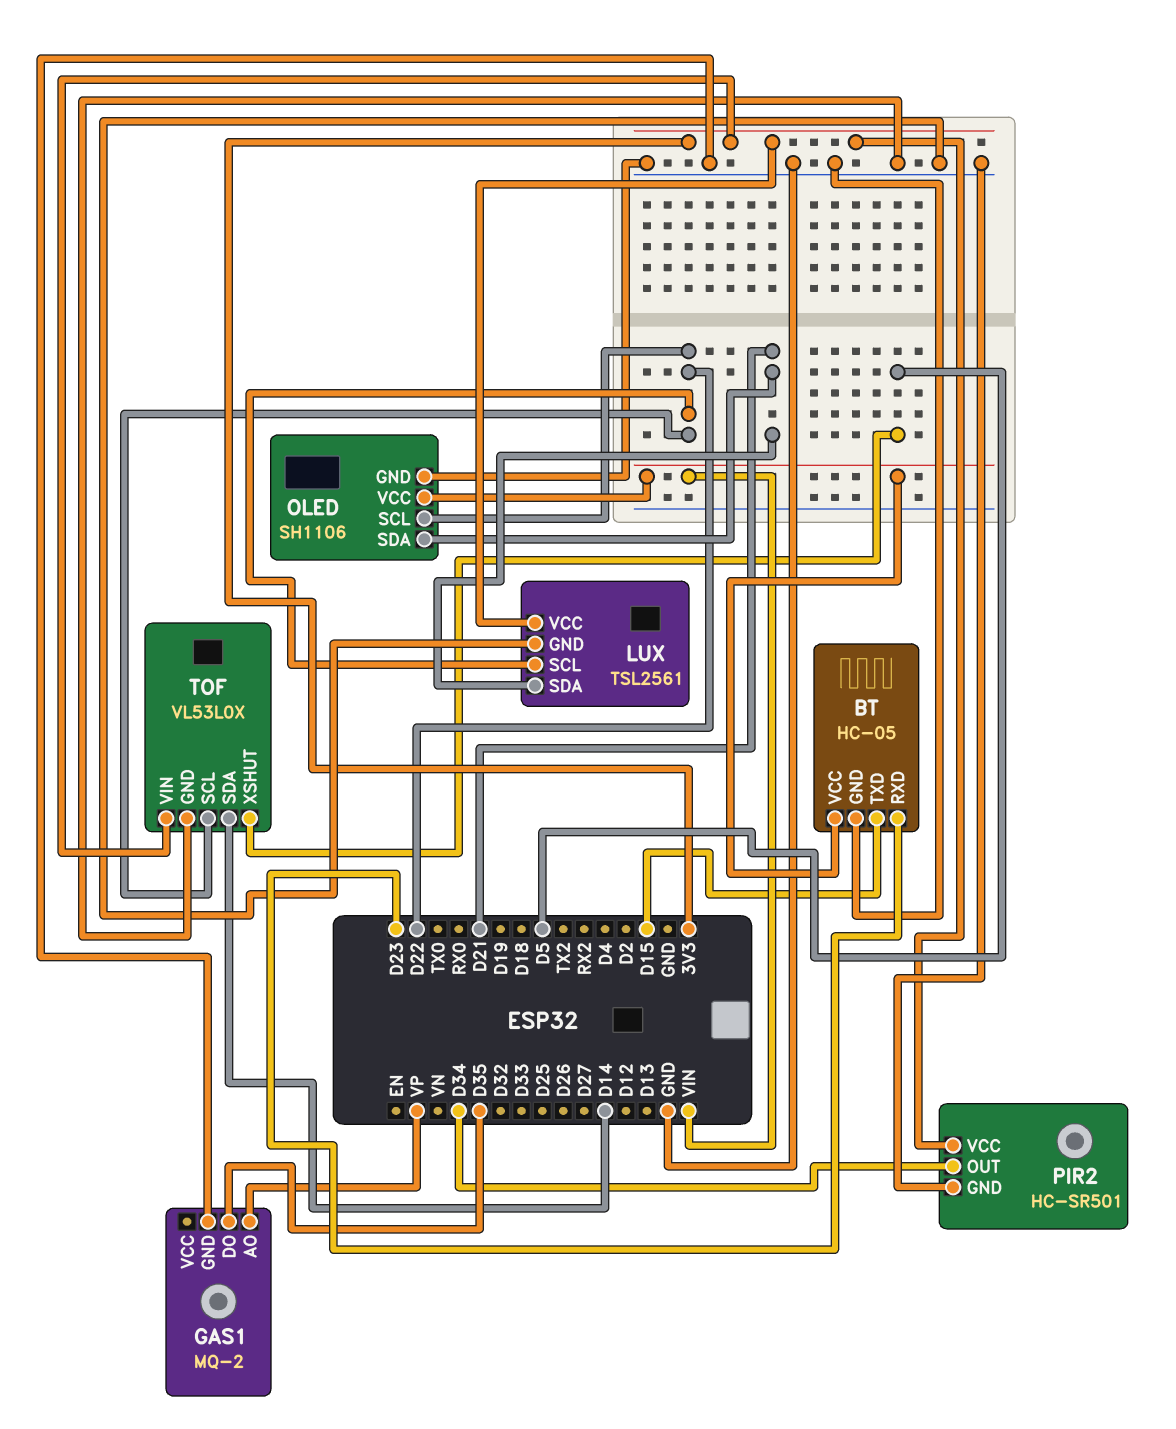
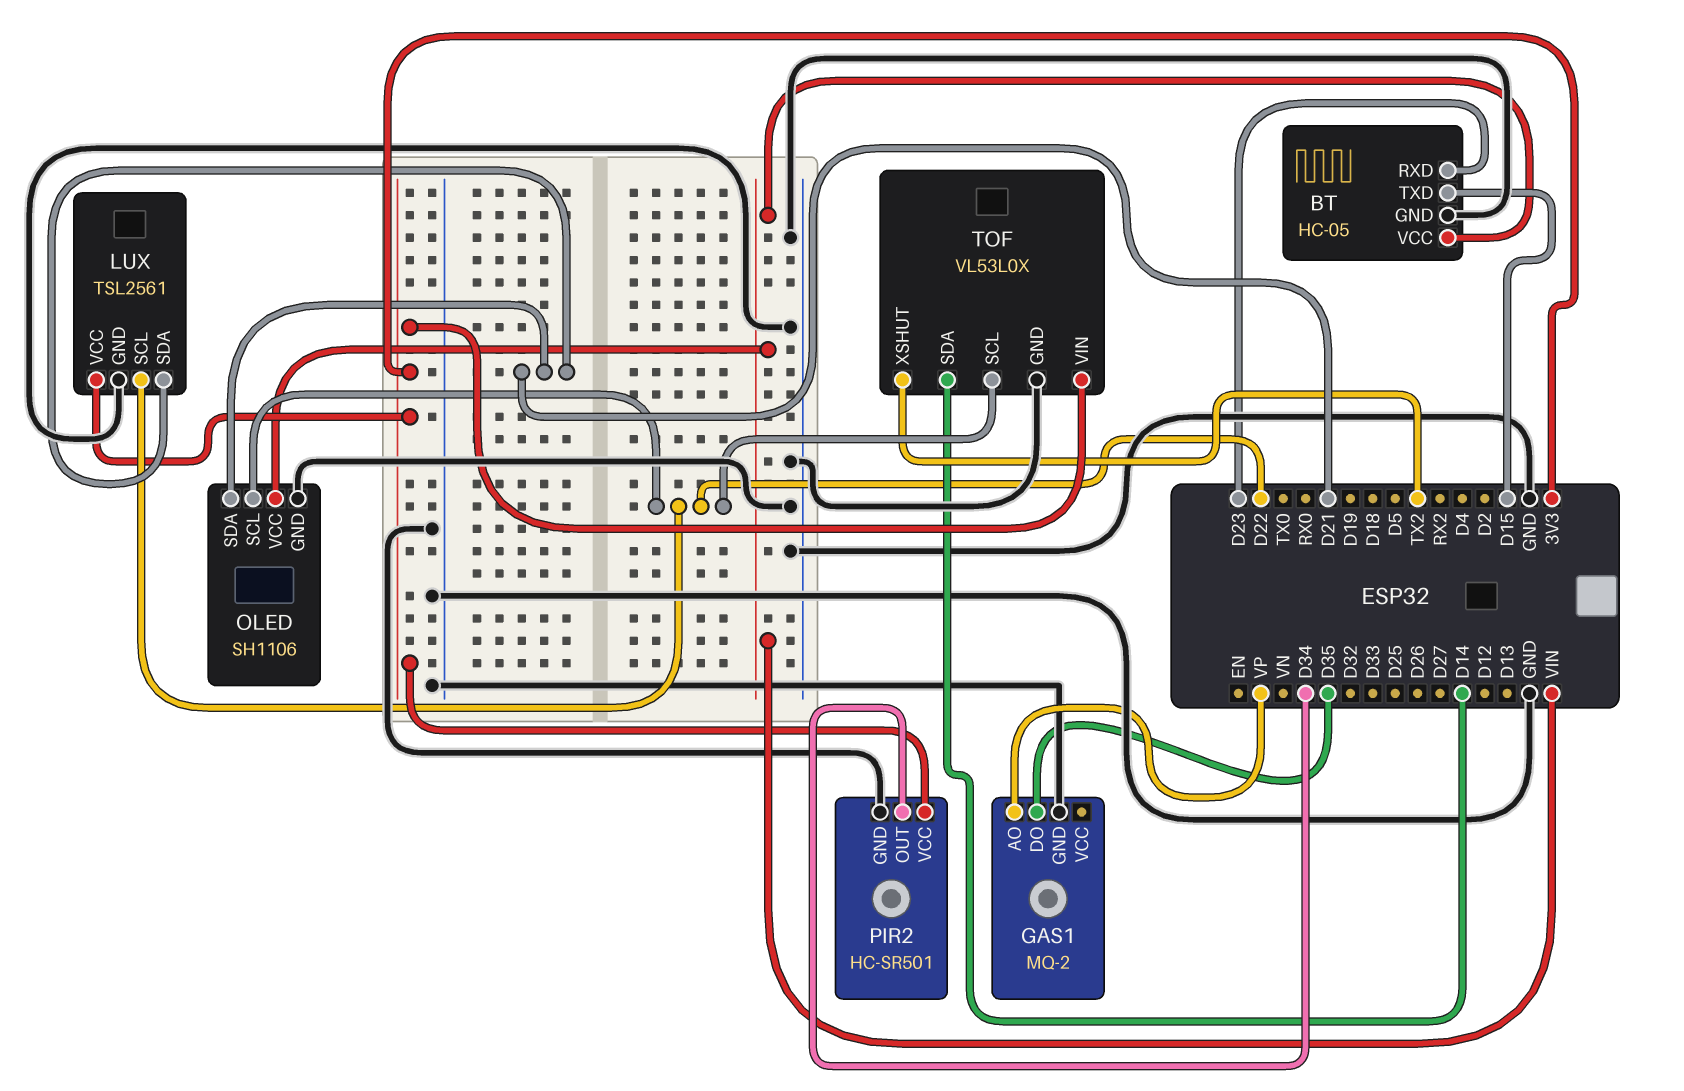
TOF pin XSHUT: D5 -> TX2

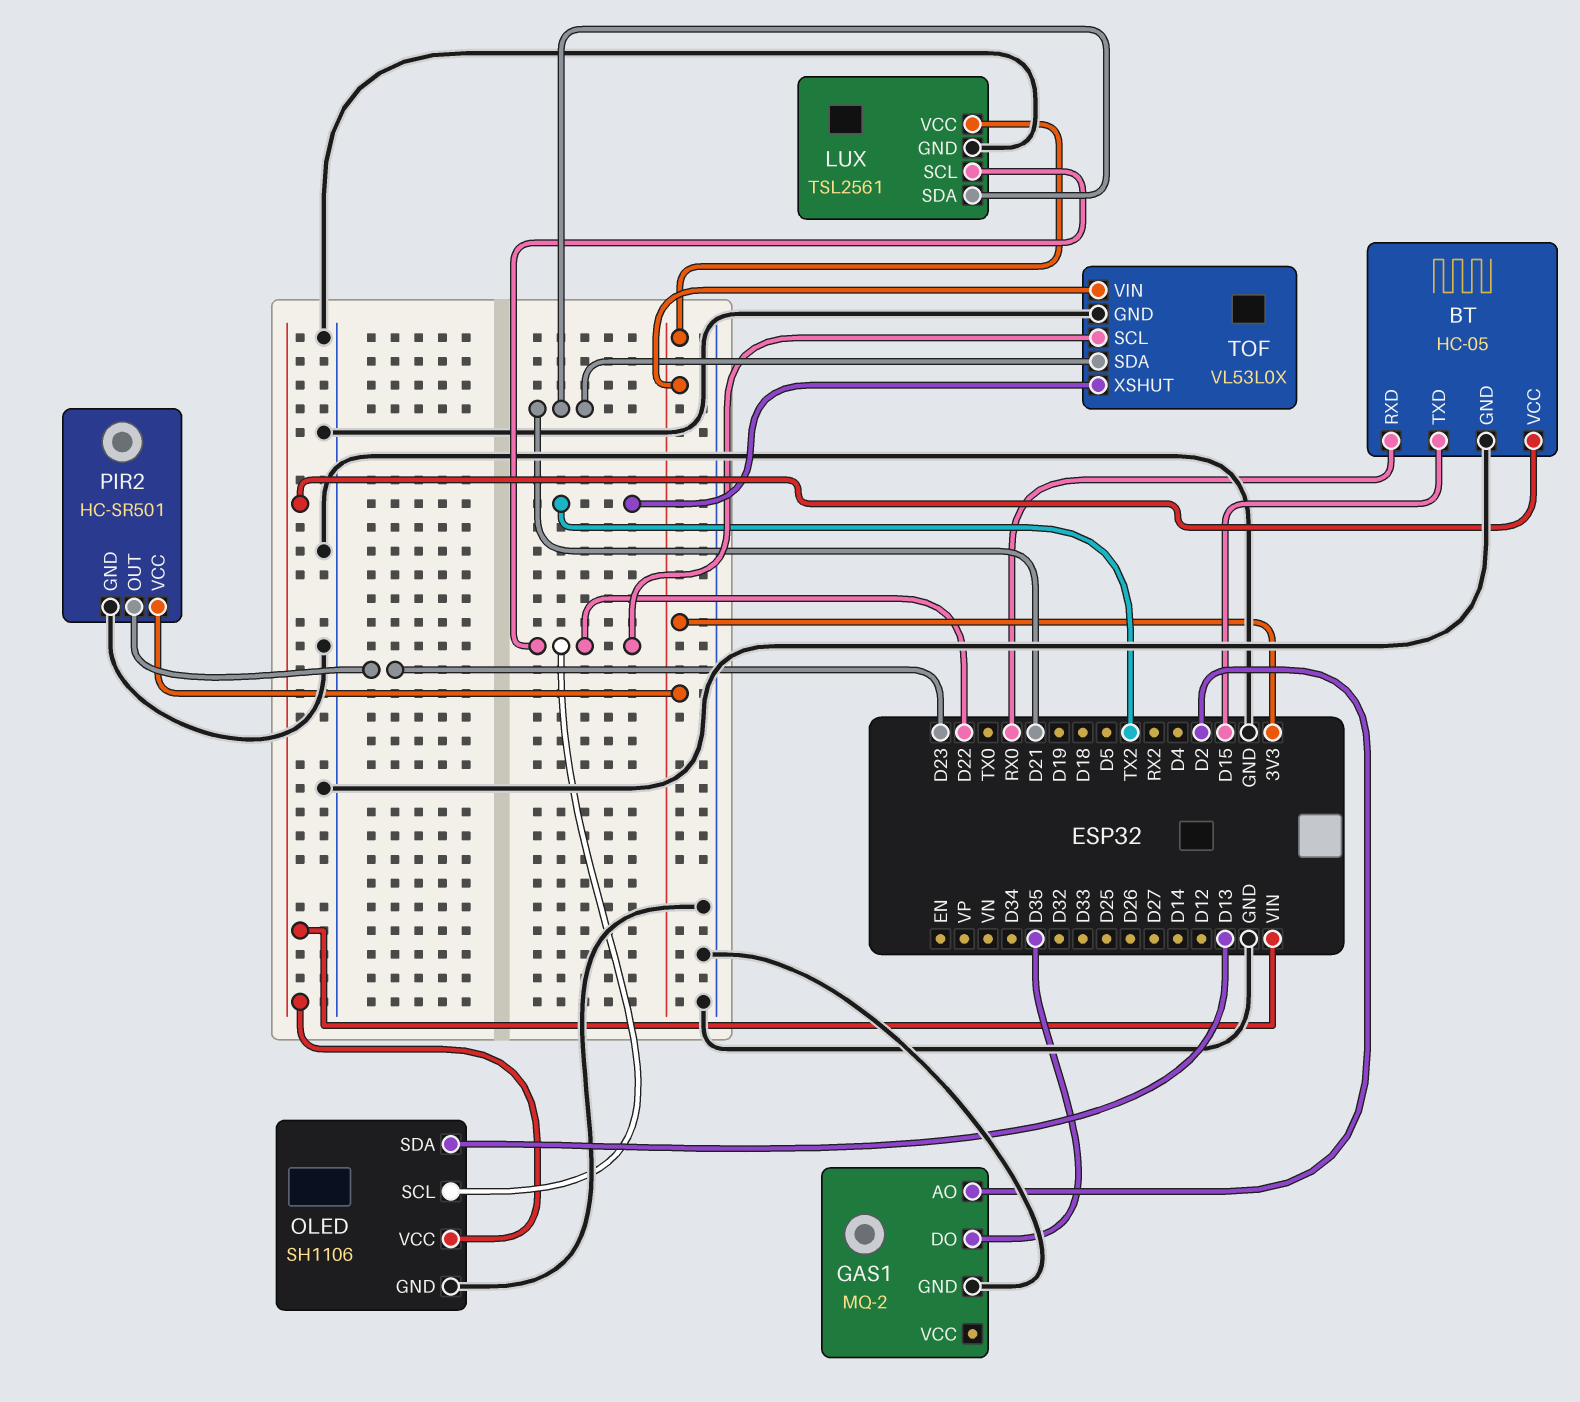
BT pin RXD: D23 -> RX0
GAS1 pin AO: VP -> D2
OLED pin SDA: D21 -> D13
PIR2 pin OUT: D34 -> D23
TOF pin SDA: D14 -> D21

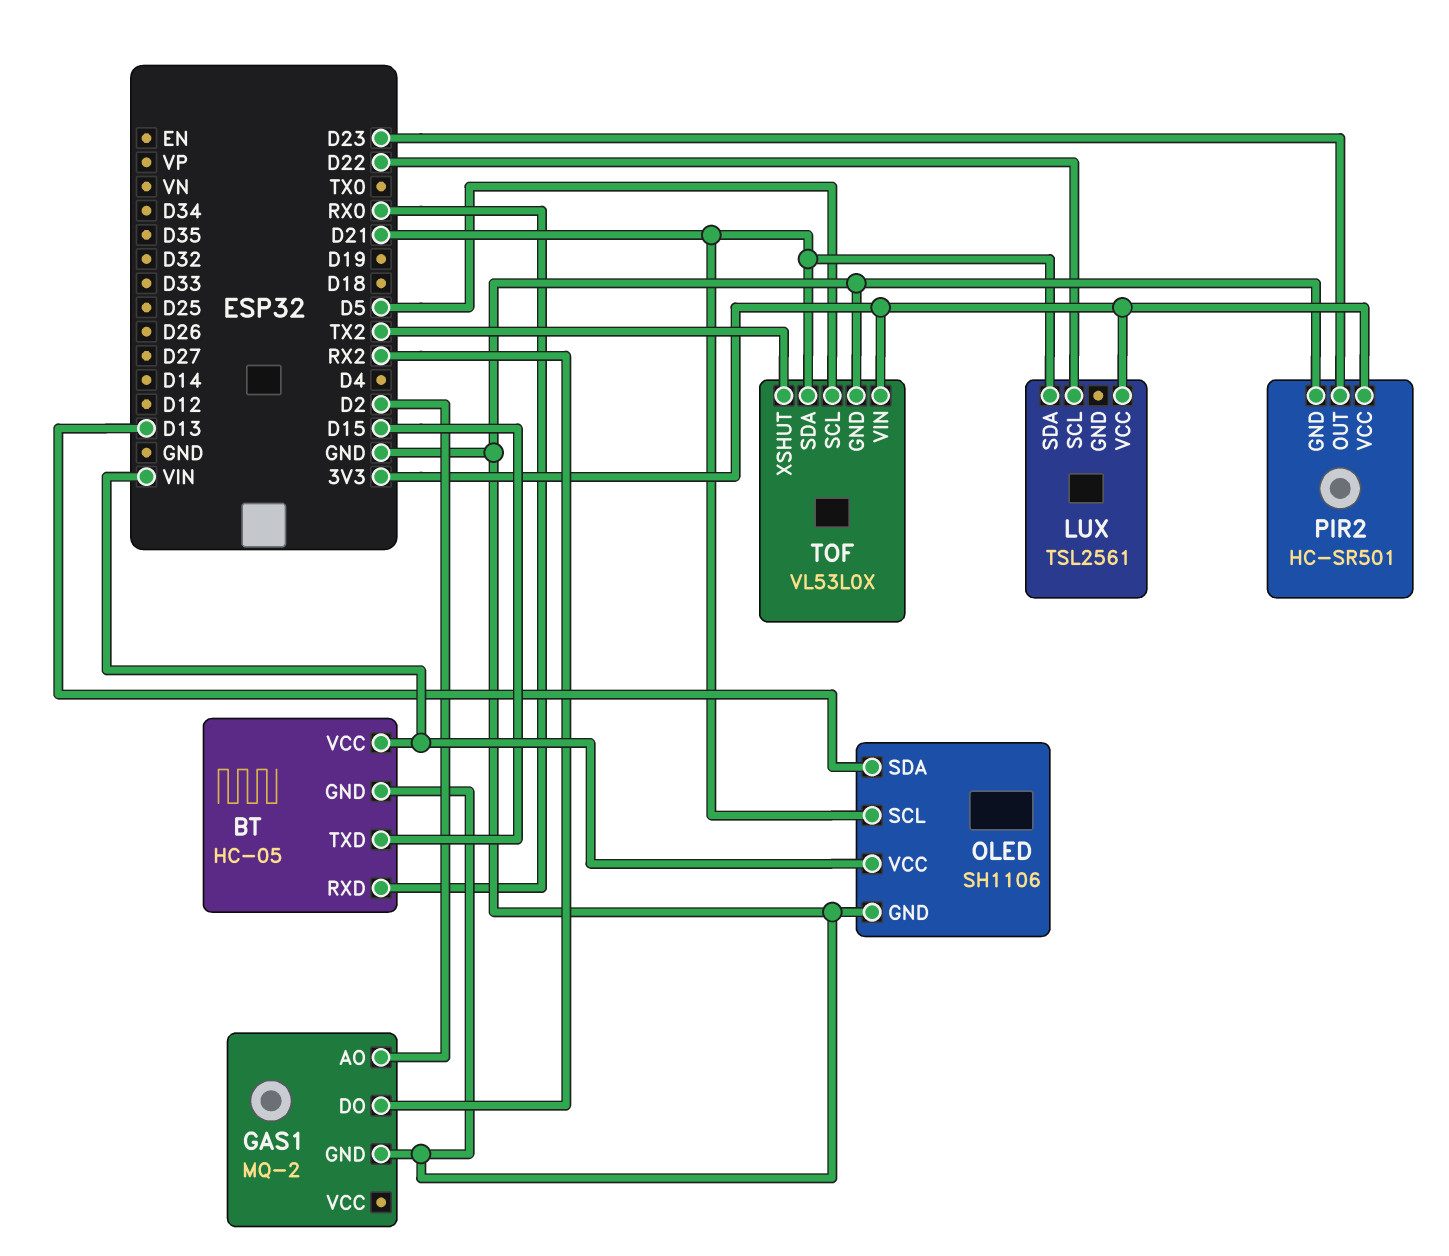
GAS1 pin DO: D35 -> RX2
LUX pin GND: GND -> none
OLED pin SCL: D22 -> D21
TOF pin SCL: D22 -> D5

